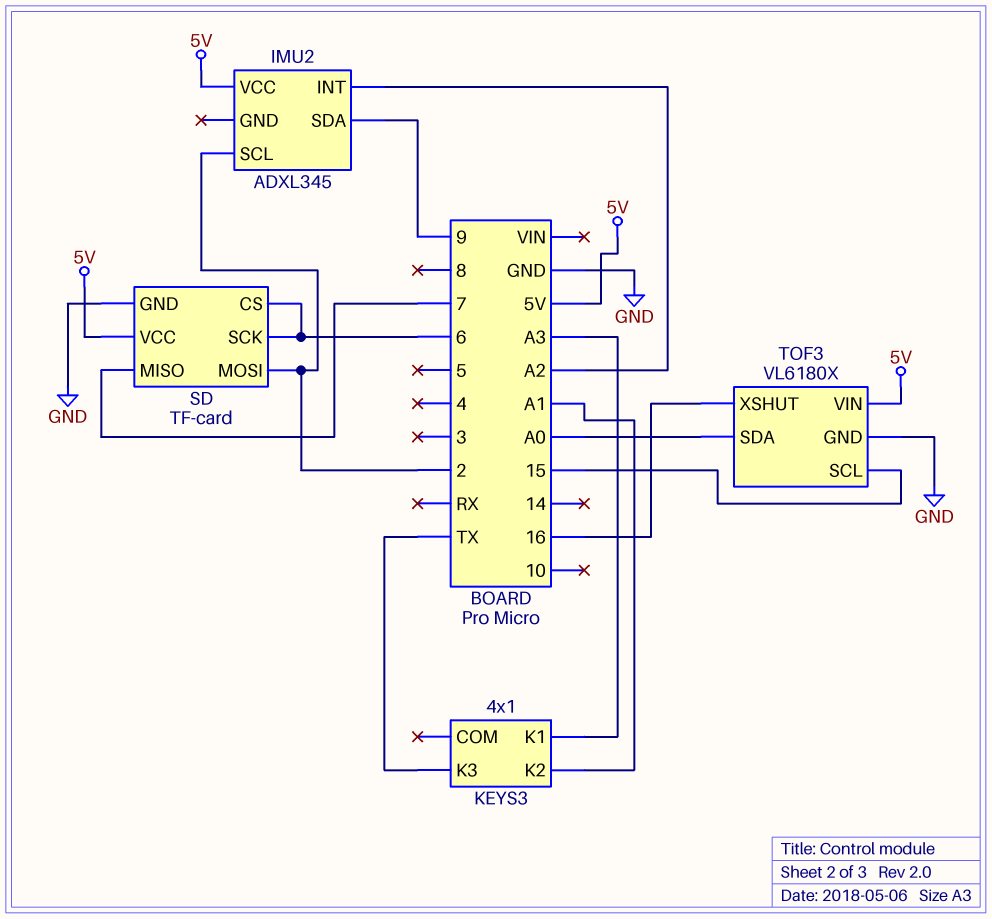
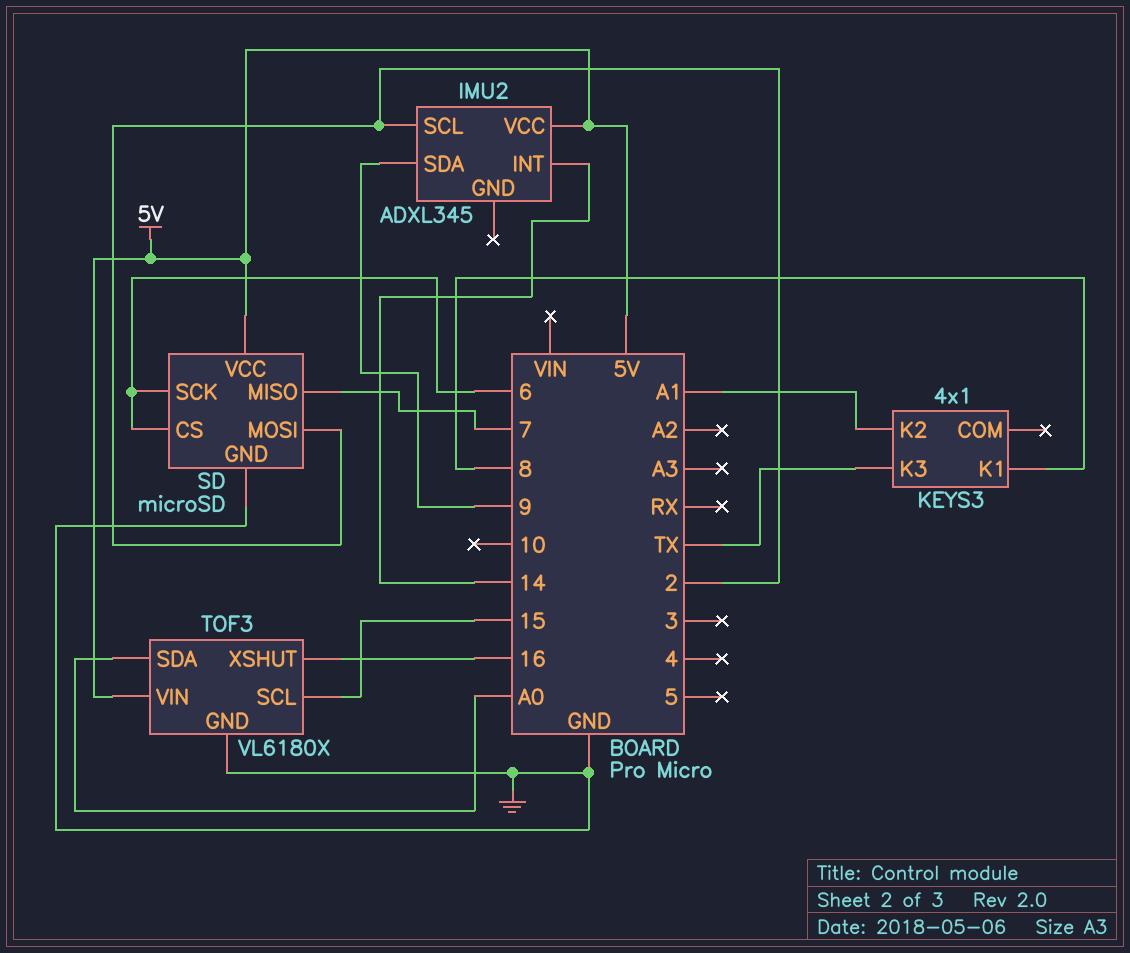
IMU2 pin INT: A2 -> 14
KEYS3 pin K1: A3 -> 8
SD: TF-card -> microSD

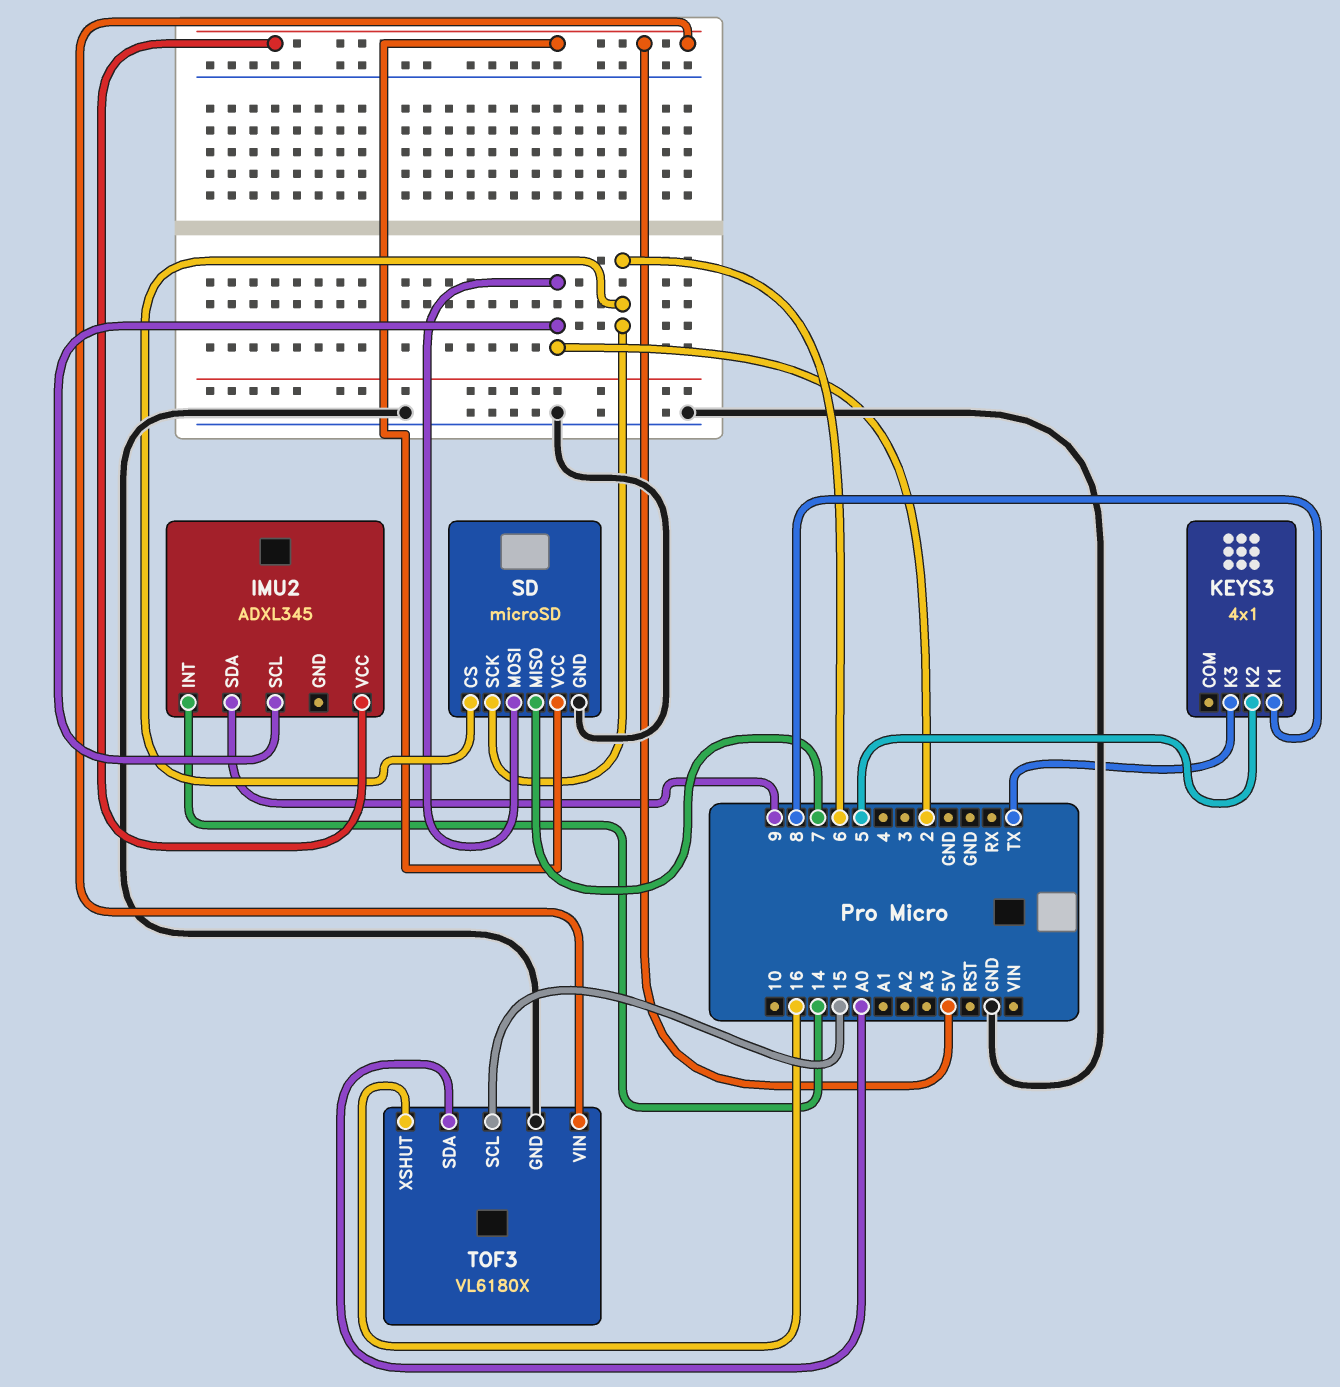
KEYS3 pin K2: A1 -> 5

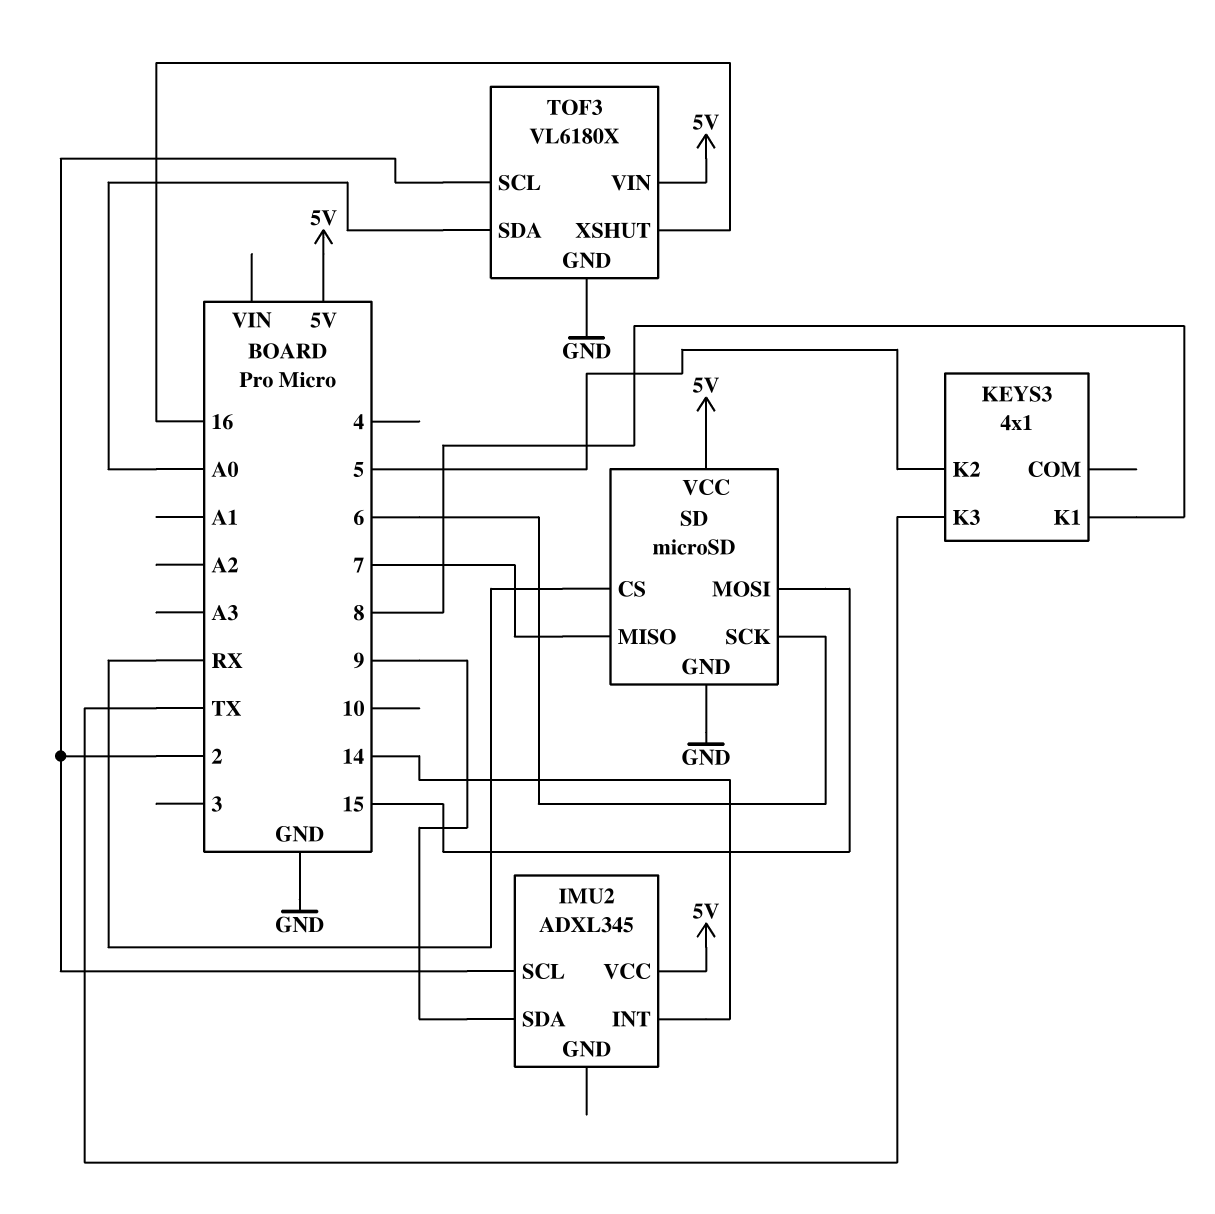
SD pin CS: 6 -> RX
SD pin MOSI: 2 -> 15
TOF3 pin SCL: 15 -> 2

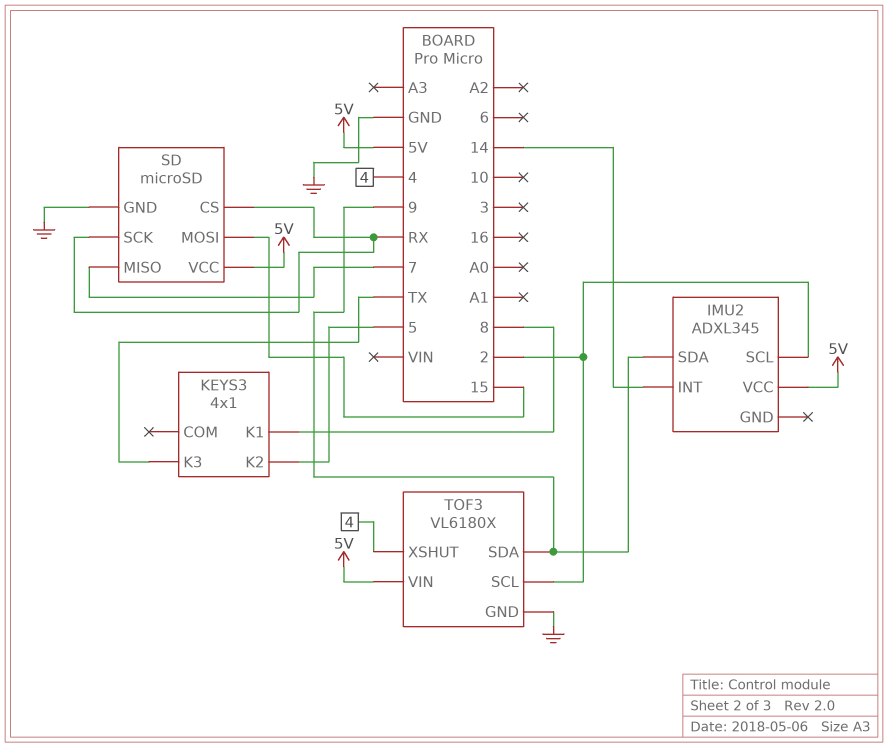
SD pin SCK: 6 -> RX
TOF3 pin SDA: A0 -> 9
TOF3 pin XSHUT: 16 -> 4

